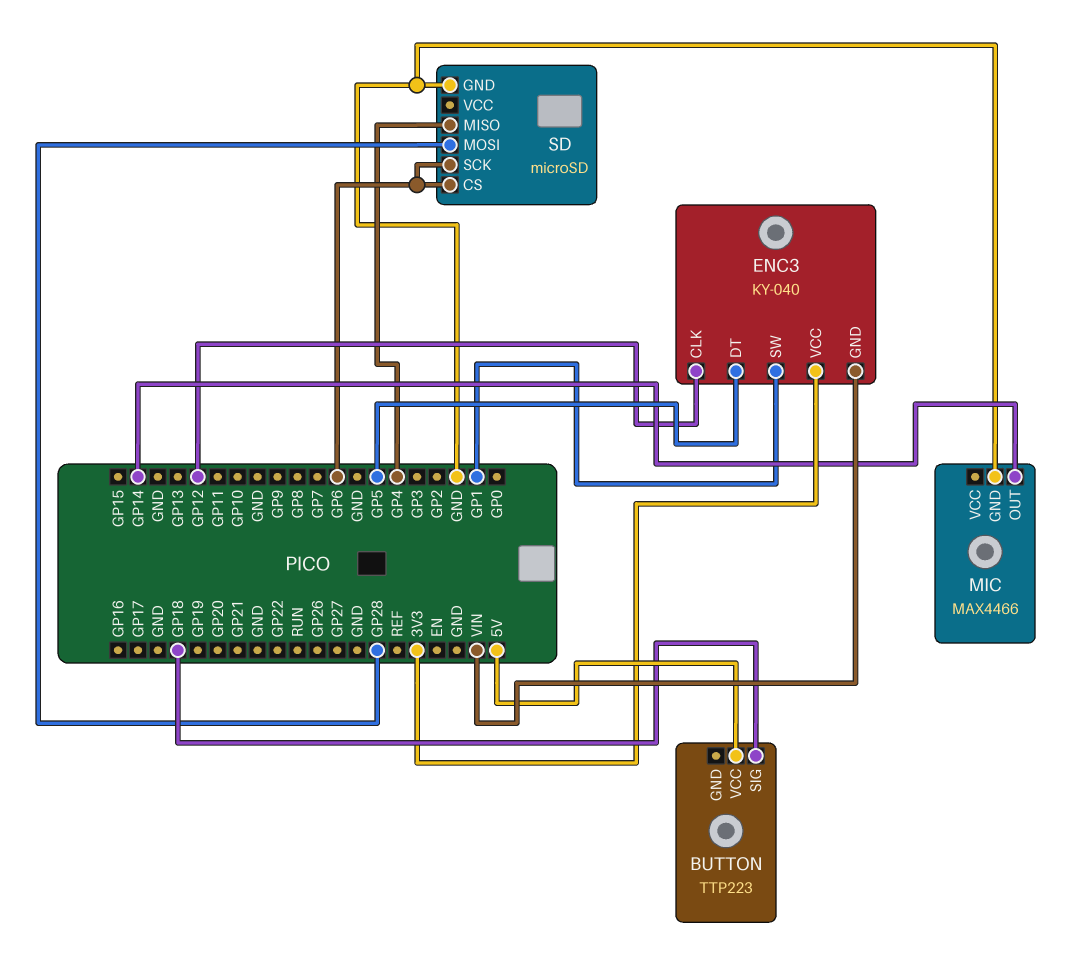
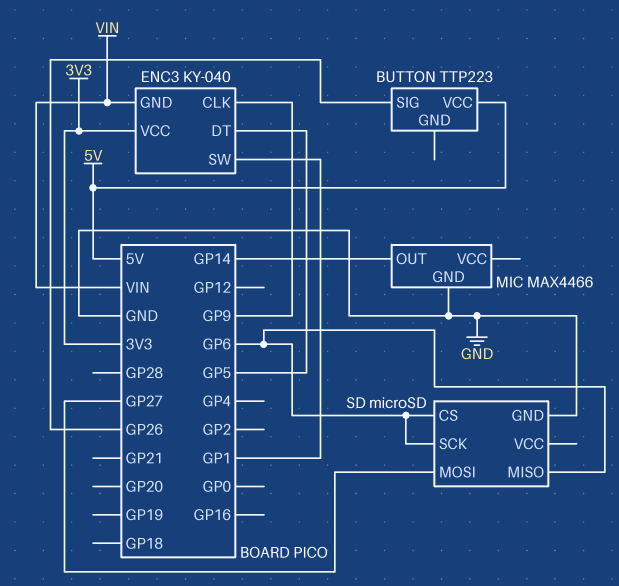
BUTTON pin SIG: GP18 -> GP26
ENC3 pin CLK: GP12 -> GP9
SD pin MISO: GP4 -> GP6
SD pin MOSI: GP28 -> GP27

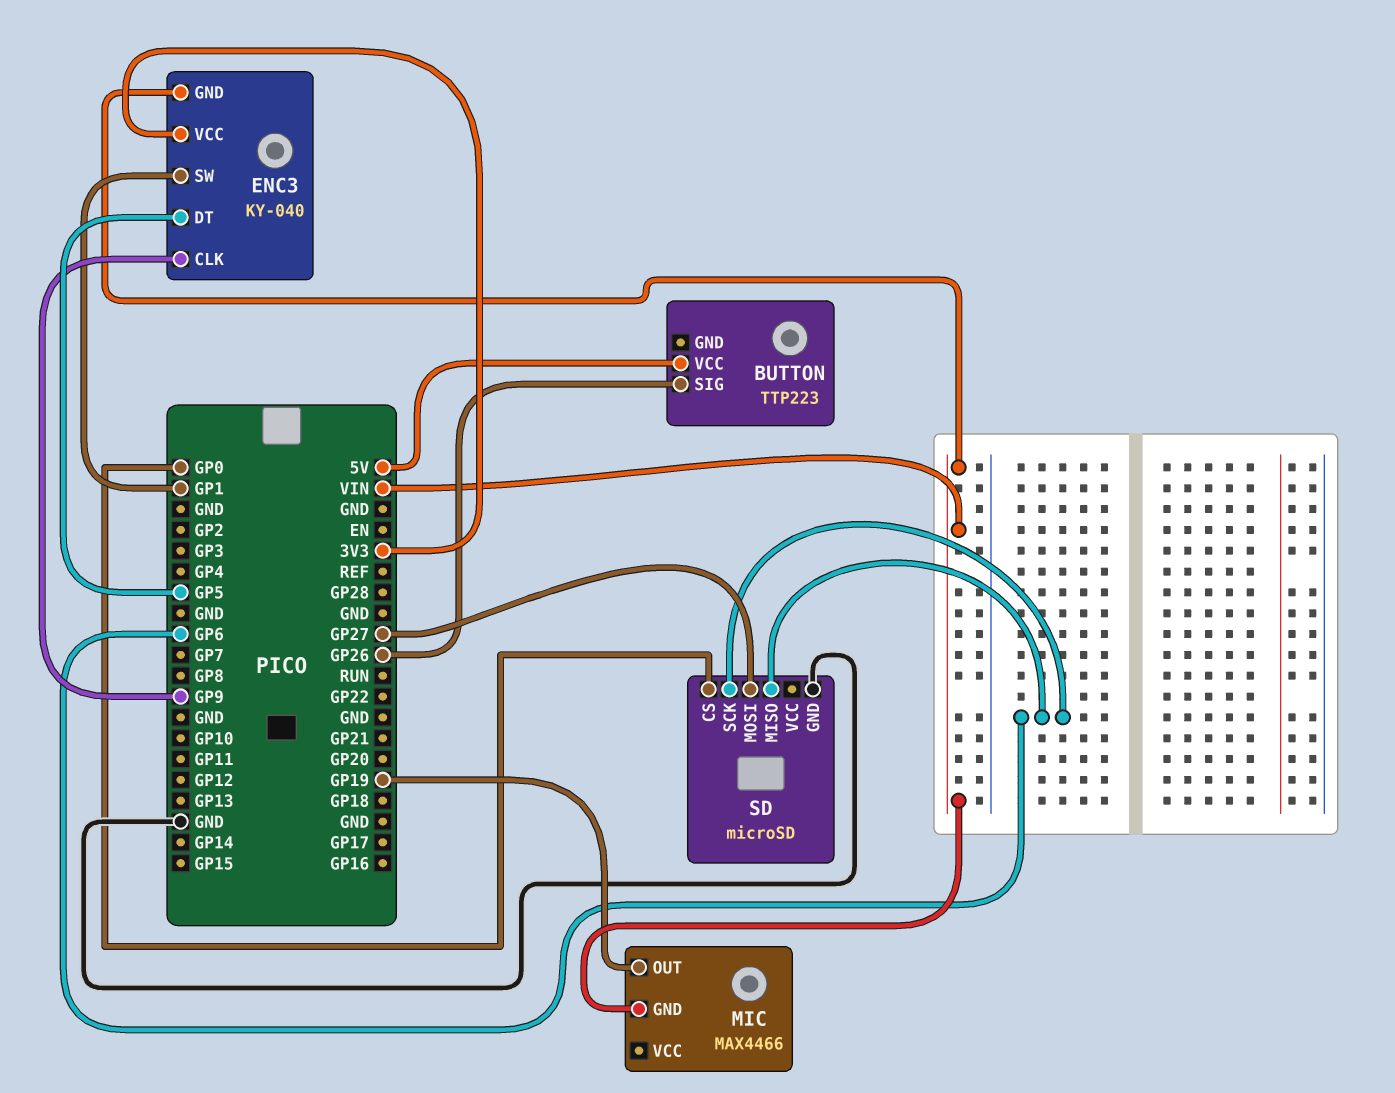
MIC pin GND: GND -> VIN
MIC pin OUT: GP14 -> GP19
SD pin CS: GP6 -> GP0

